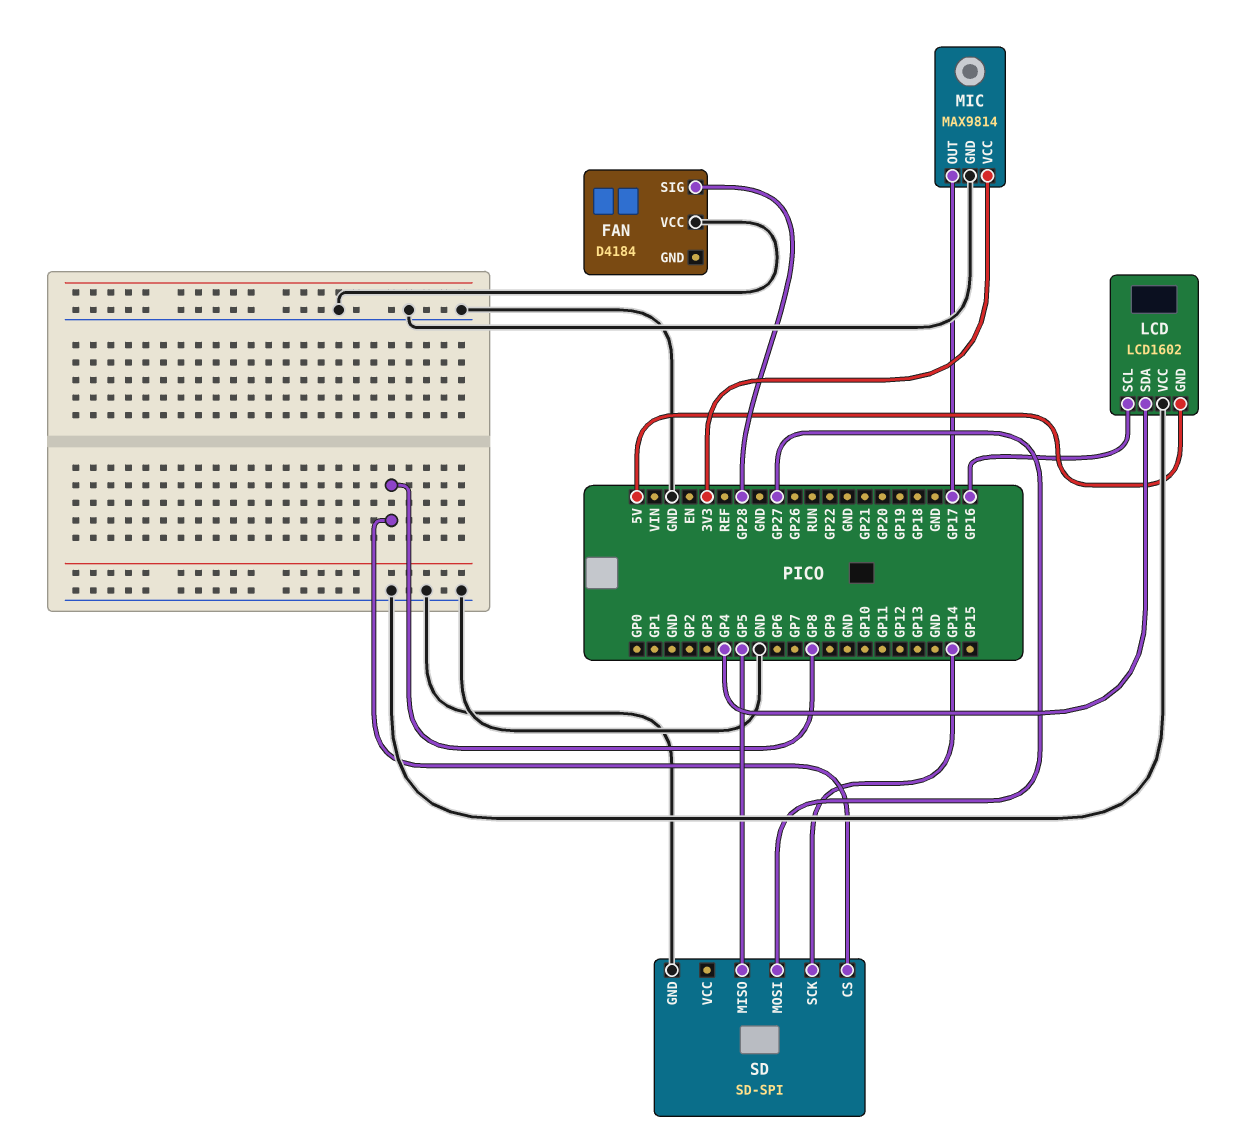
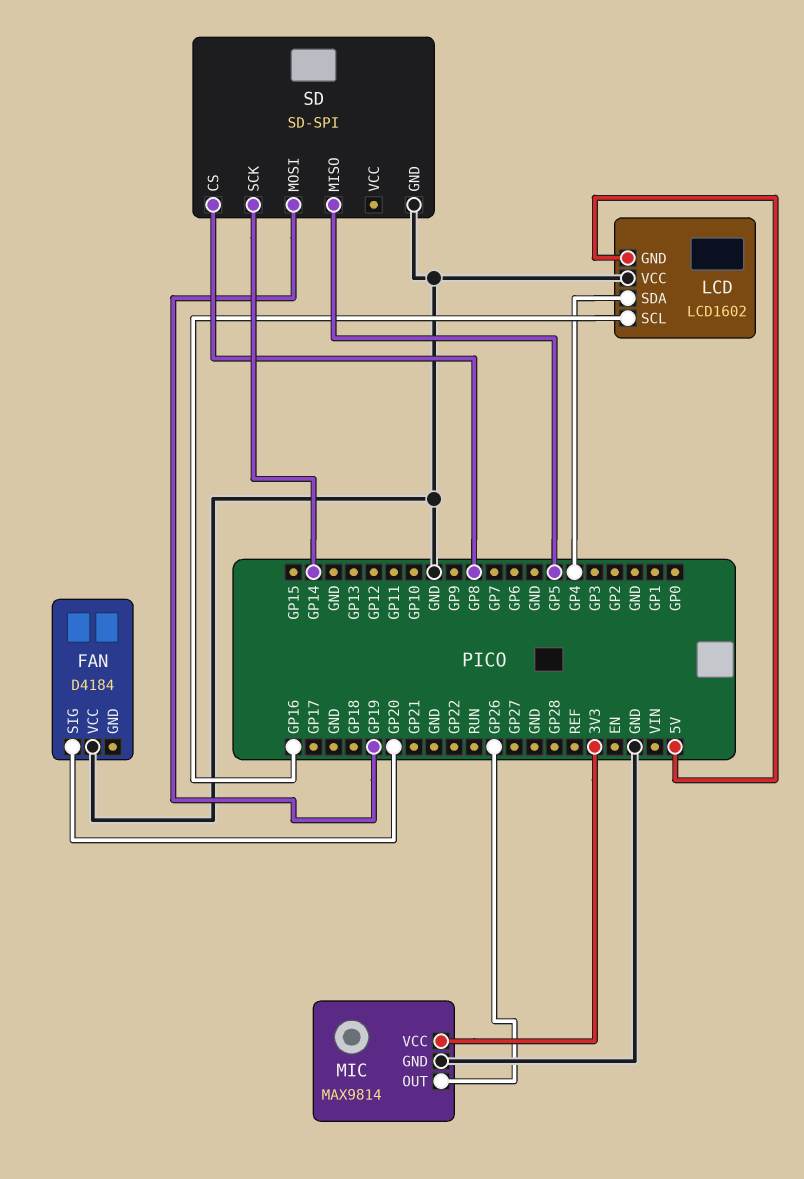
FAN pin SIG: GP28 -> GP20
MIC pin OUT: GP17 -> GP26
SD pin MOSI: GP27 -> GP19

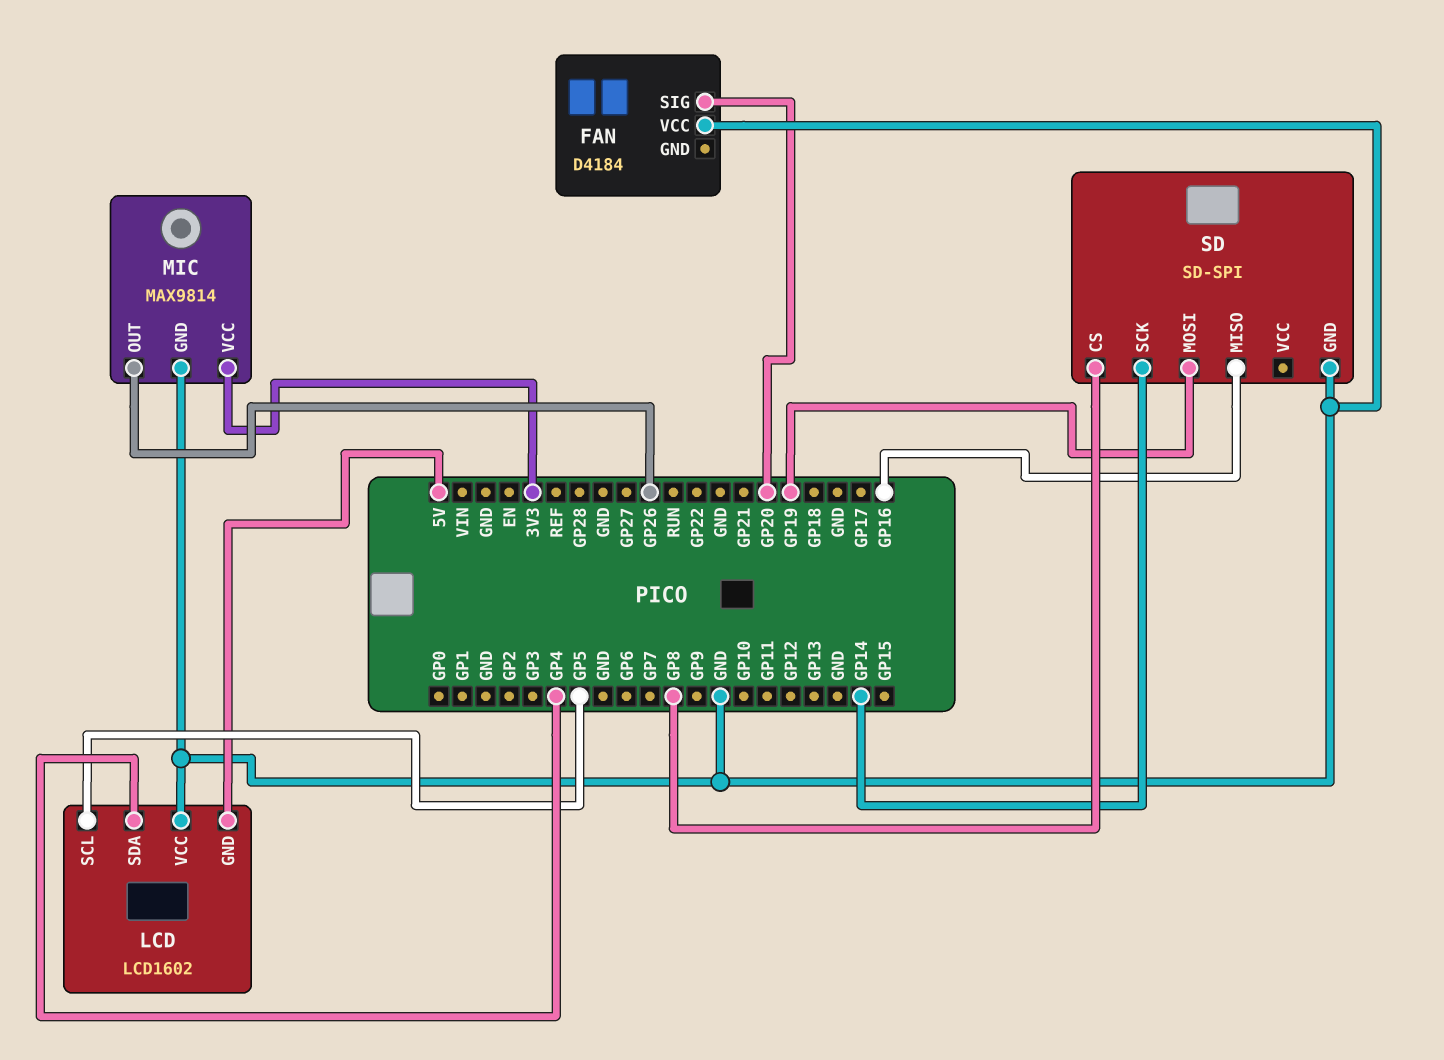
LCD pin SCL: GP16 -> GP5
SD pin MISO: GP5 -> GP16

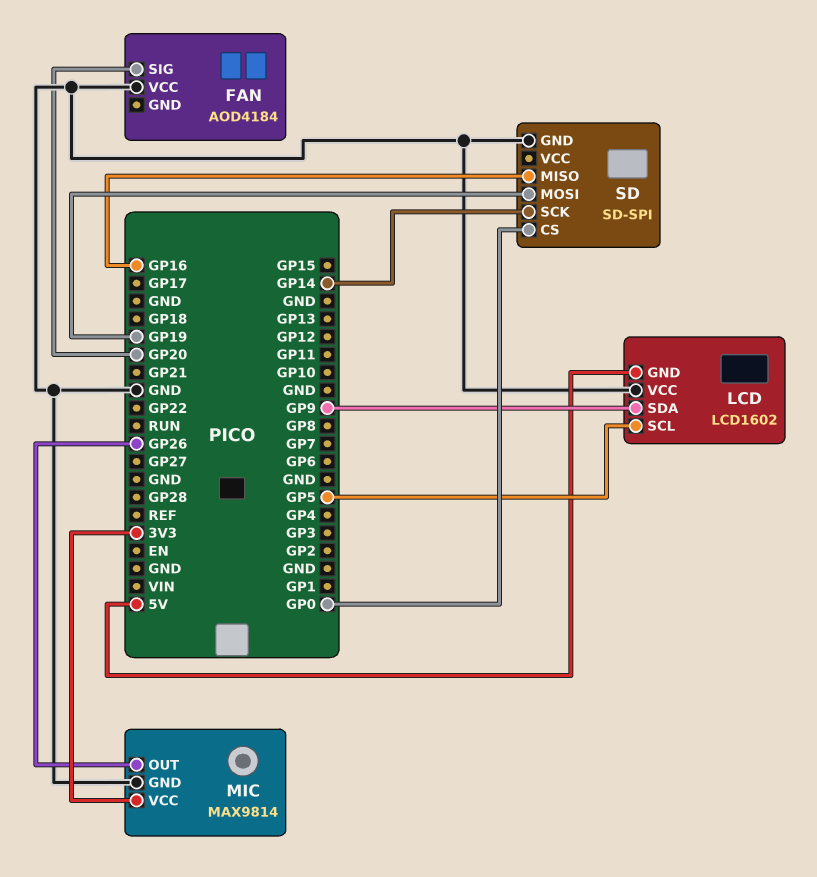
FAN: D4184 -> AOD4184
LCD pin SDA: GP4 -> GP9
SD pin CS: GP8 -> GP0

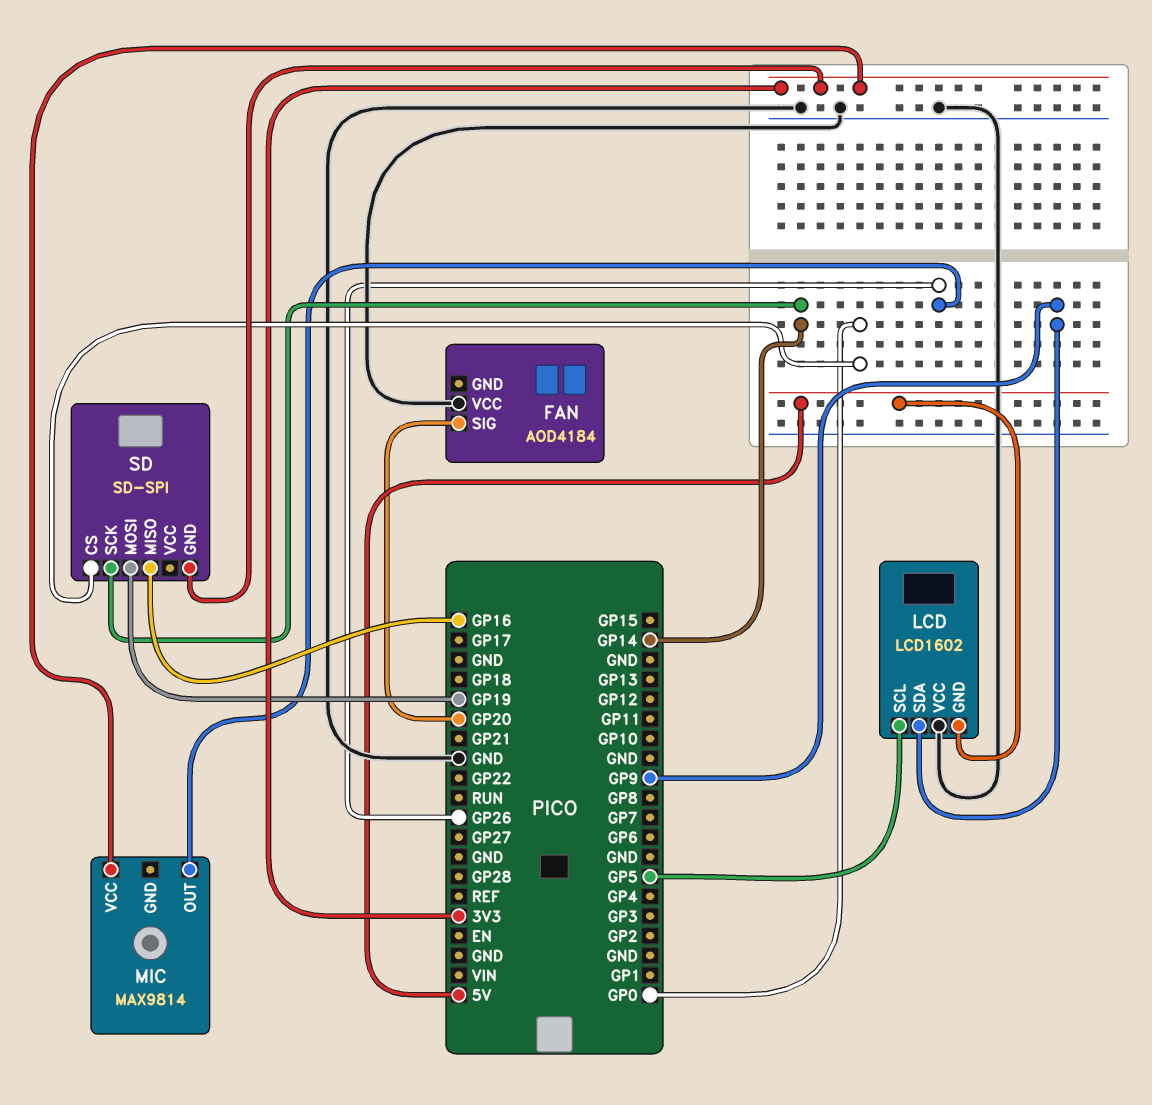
MIC pin GND: GND -> none
SD pin GND: GND -> 3V3

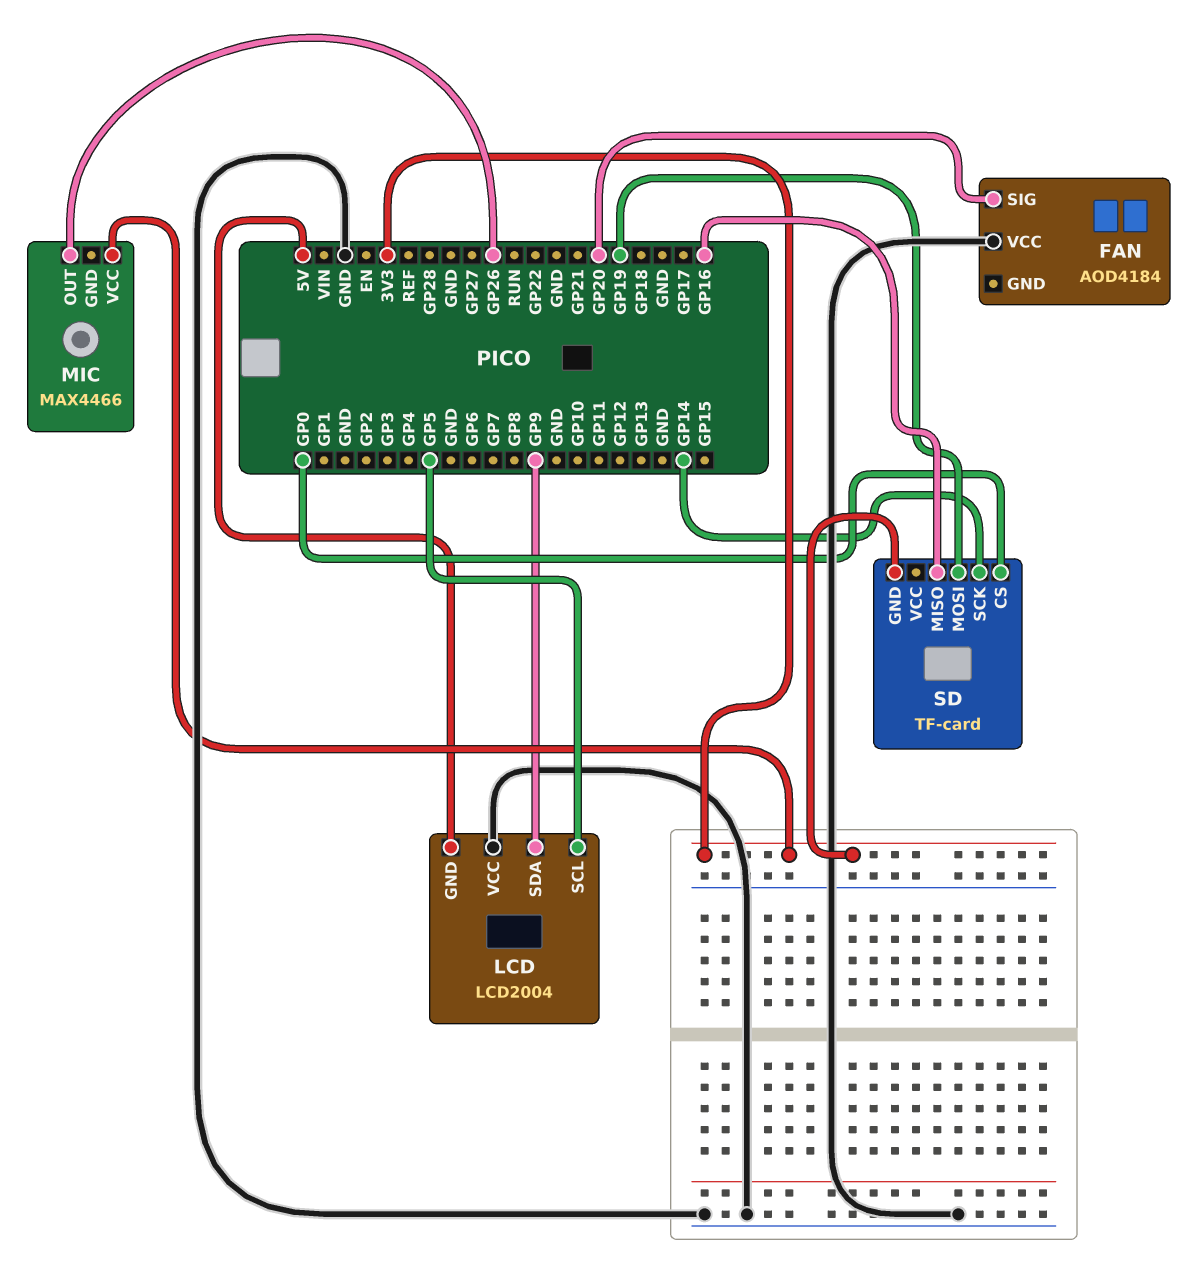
LCD: LCD1602 -> LCD2004
MIC: MAX9814 -> MAX4466
SD: SD-SPI -> TF-card

